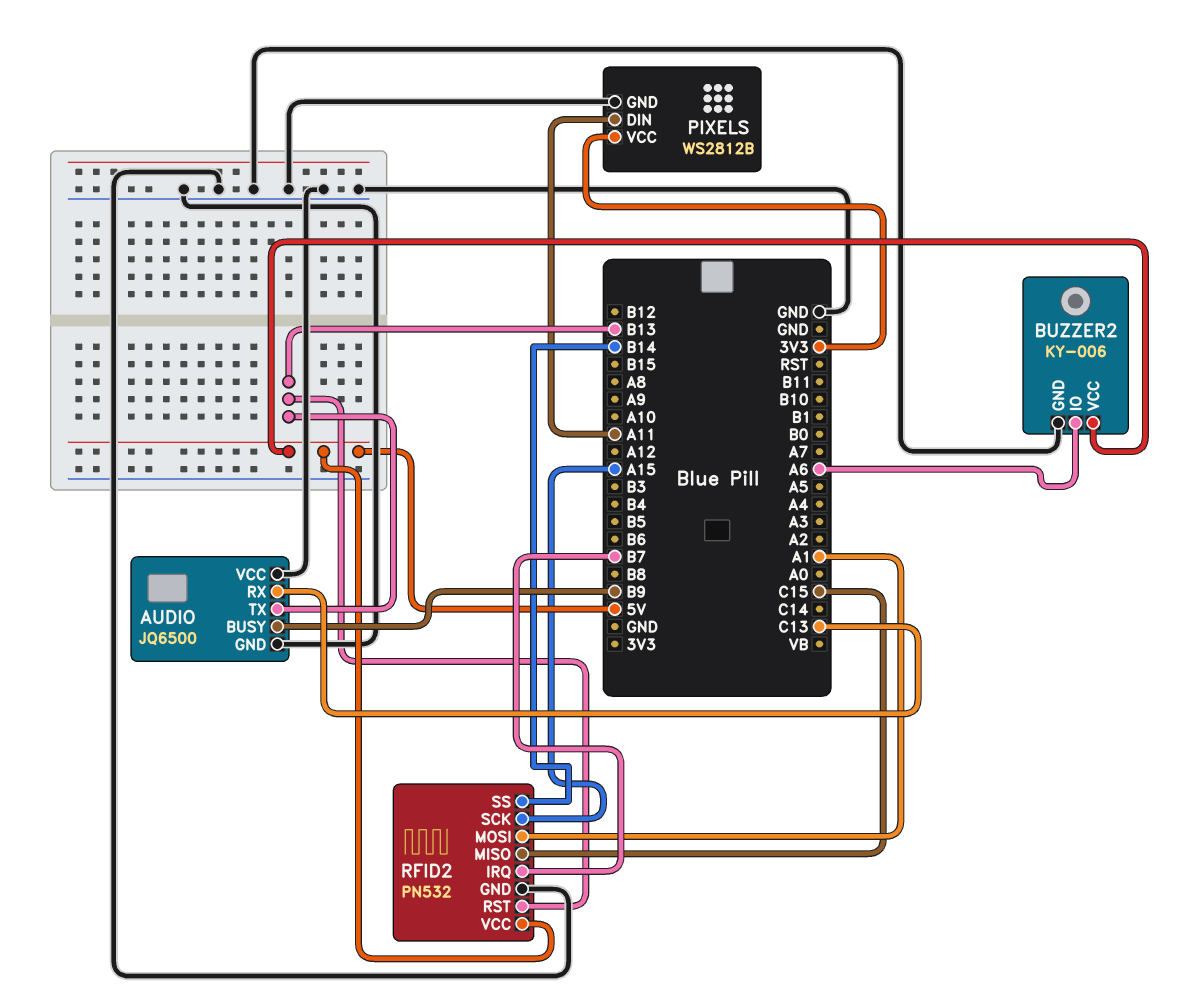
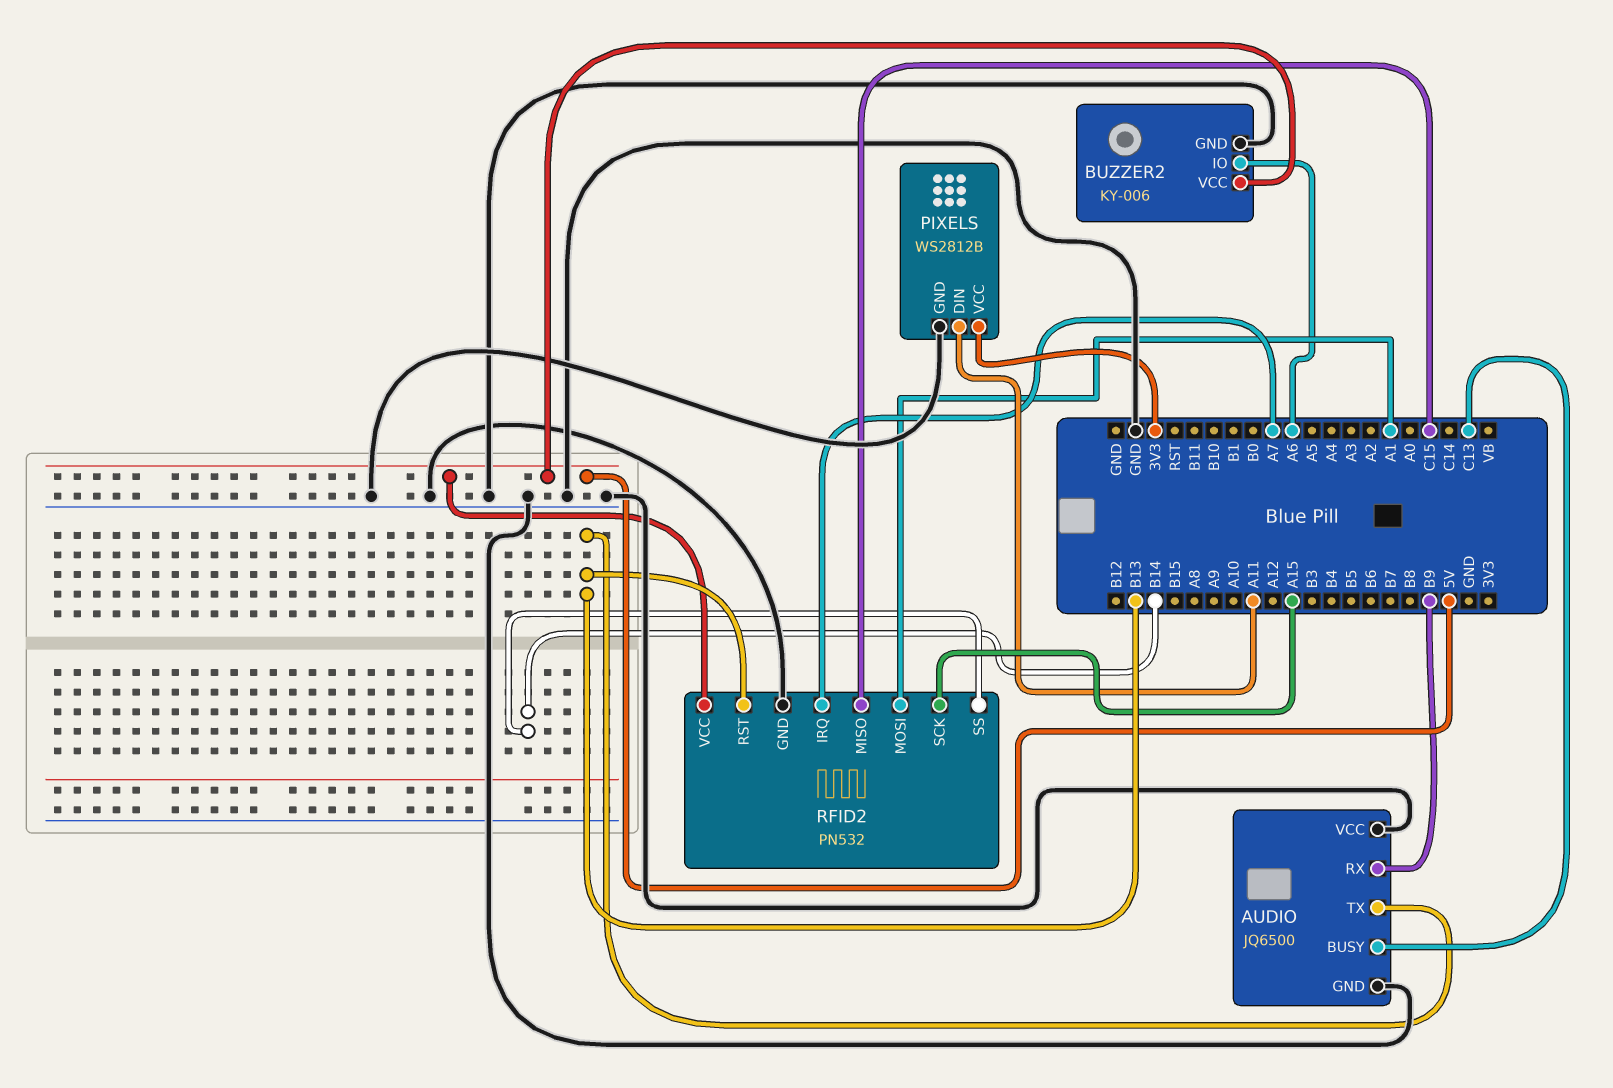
AUDIO pin BUSY: B9 -> C13
AUDIO pin RX: C13 -> B9
RFID2 pin IRQ: B7 -> A7

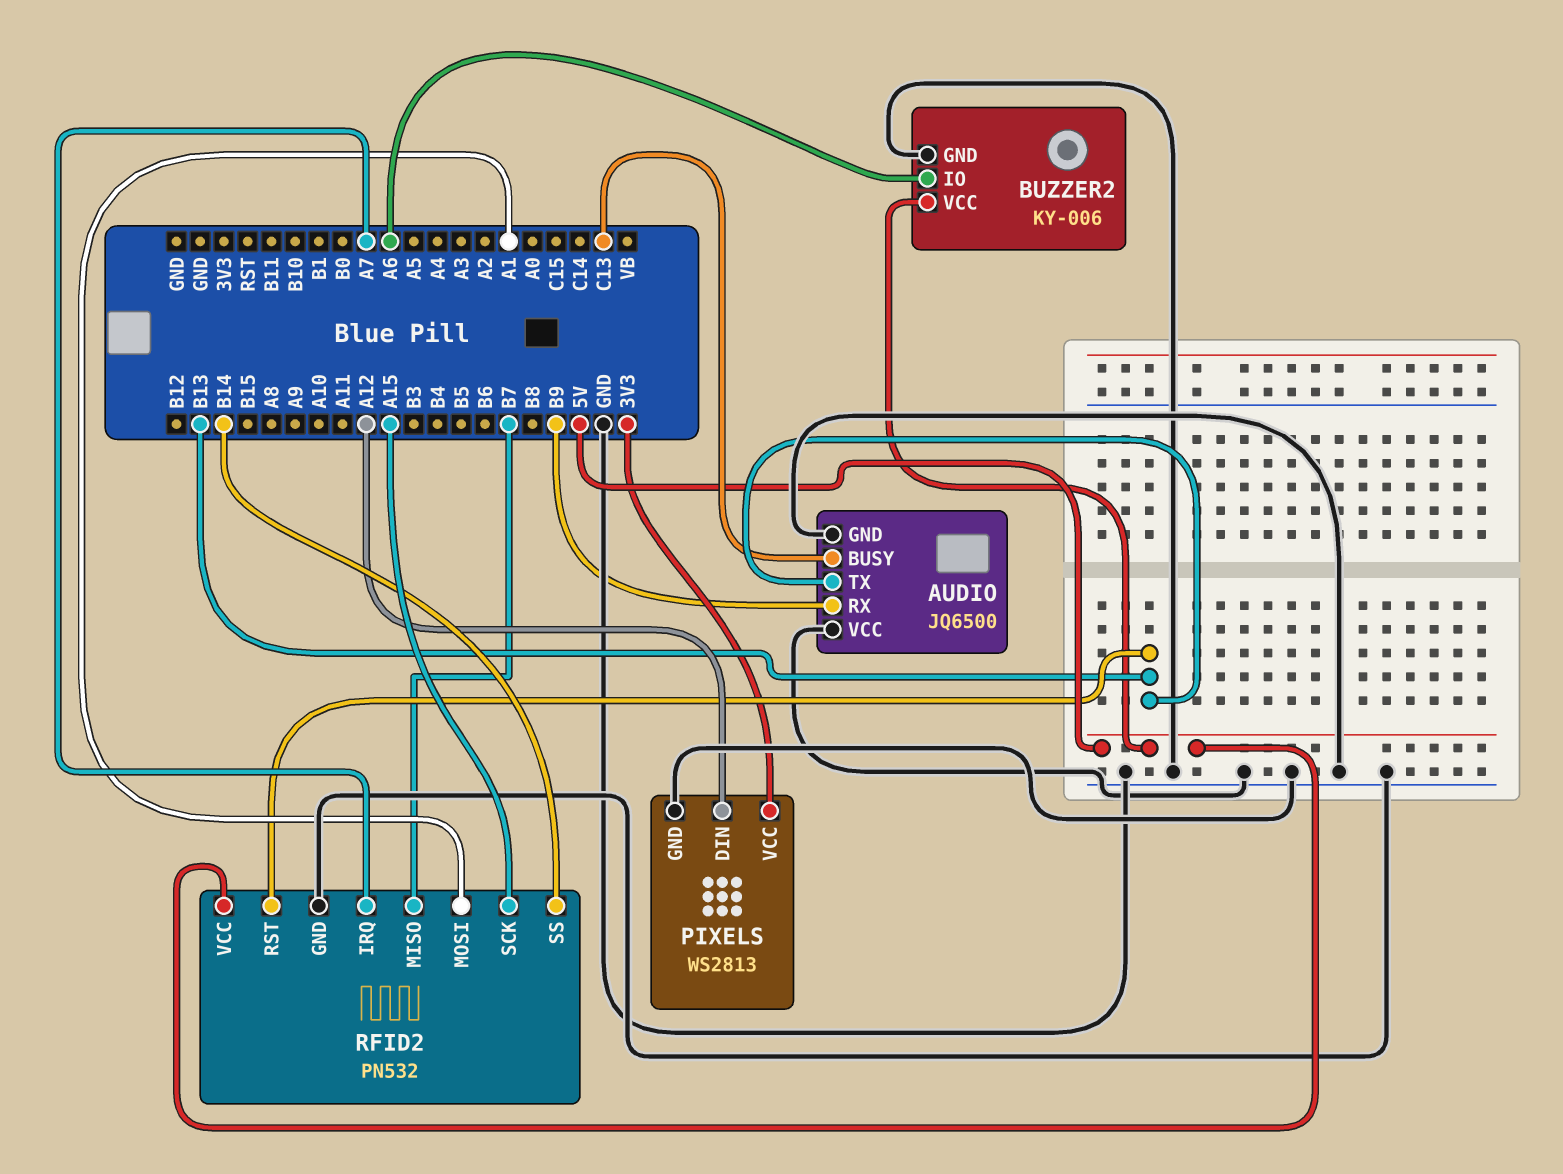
PIXELS: WS2812B -> WS2813
PIXELS pin DIN: A11 -> A12
RFID2 pin MISO: C15 -> B7

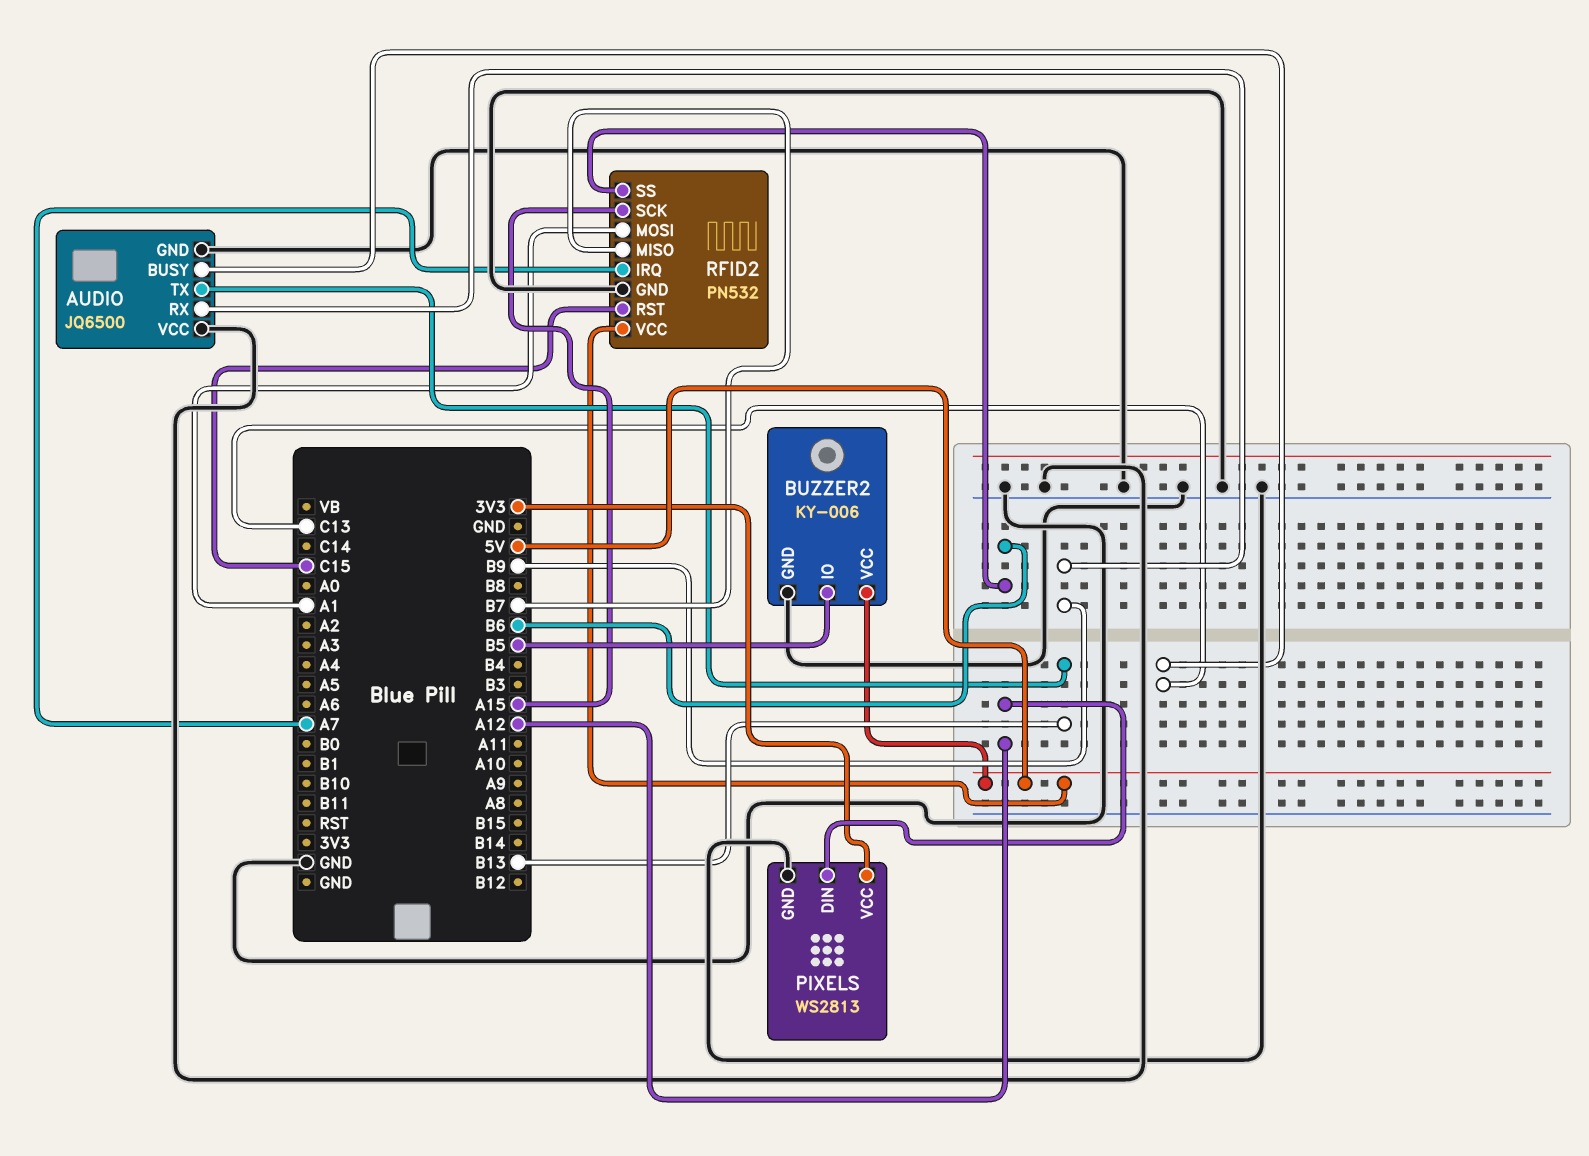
BUZZER2 pin IO: A6 -> B5
RFID2 pin RST: B13 -> C15
RFID2 pin SS: B14 -> B6

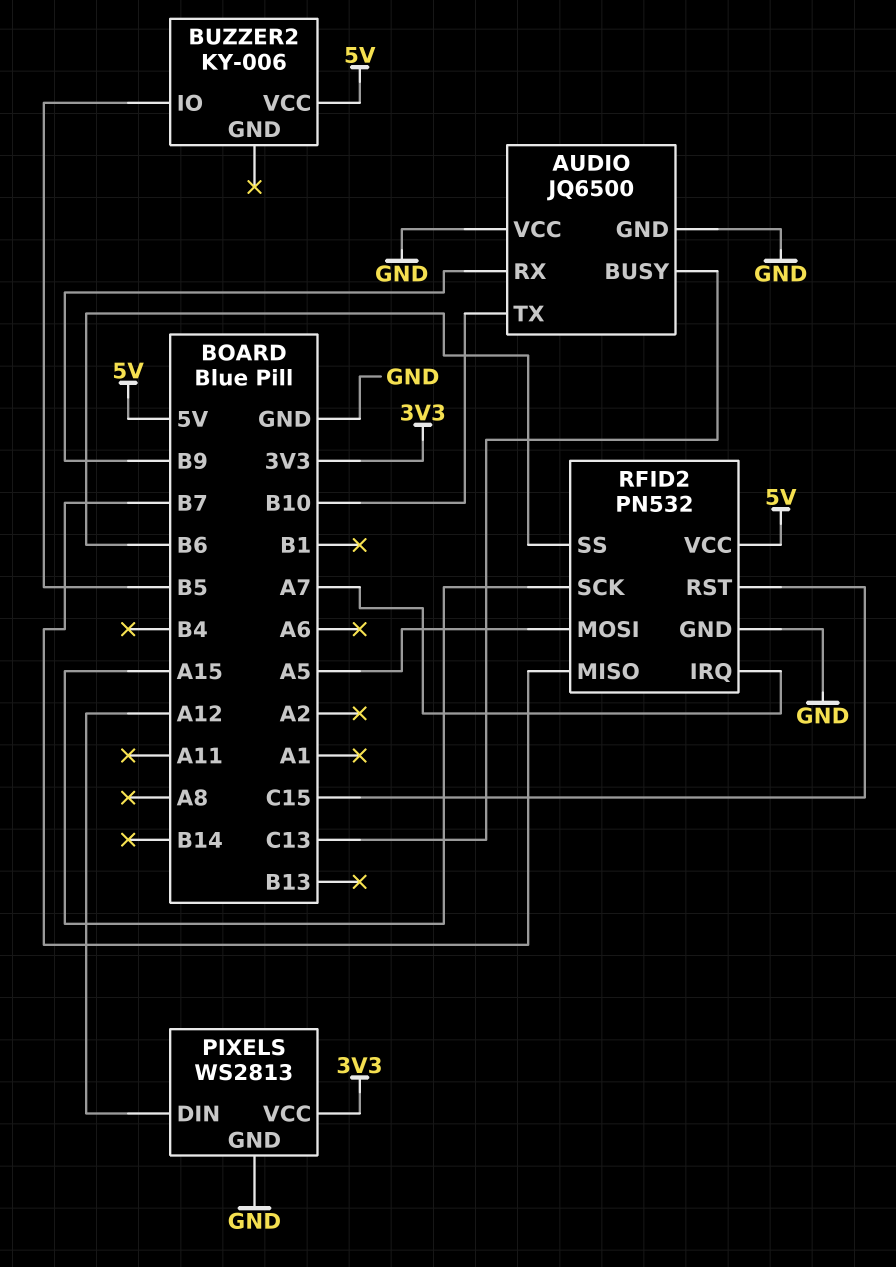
AUDIO pin TX: B13 -> B10
BUZZER2 pin GND: GND -> none
RFID2 pin MOSI: A1 -> A5

